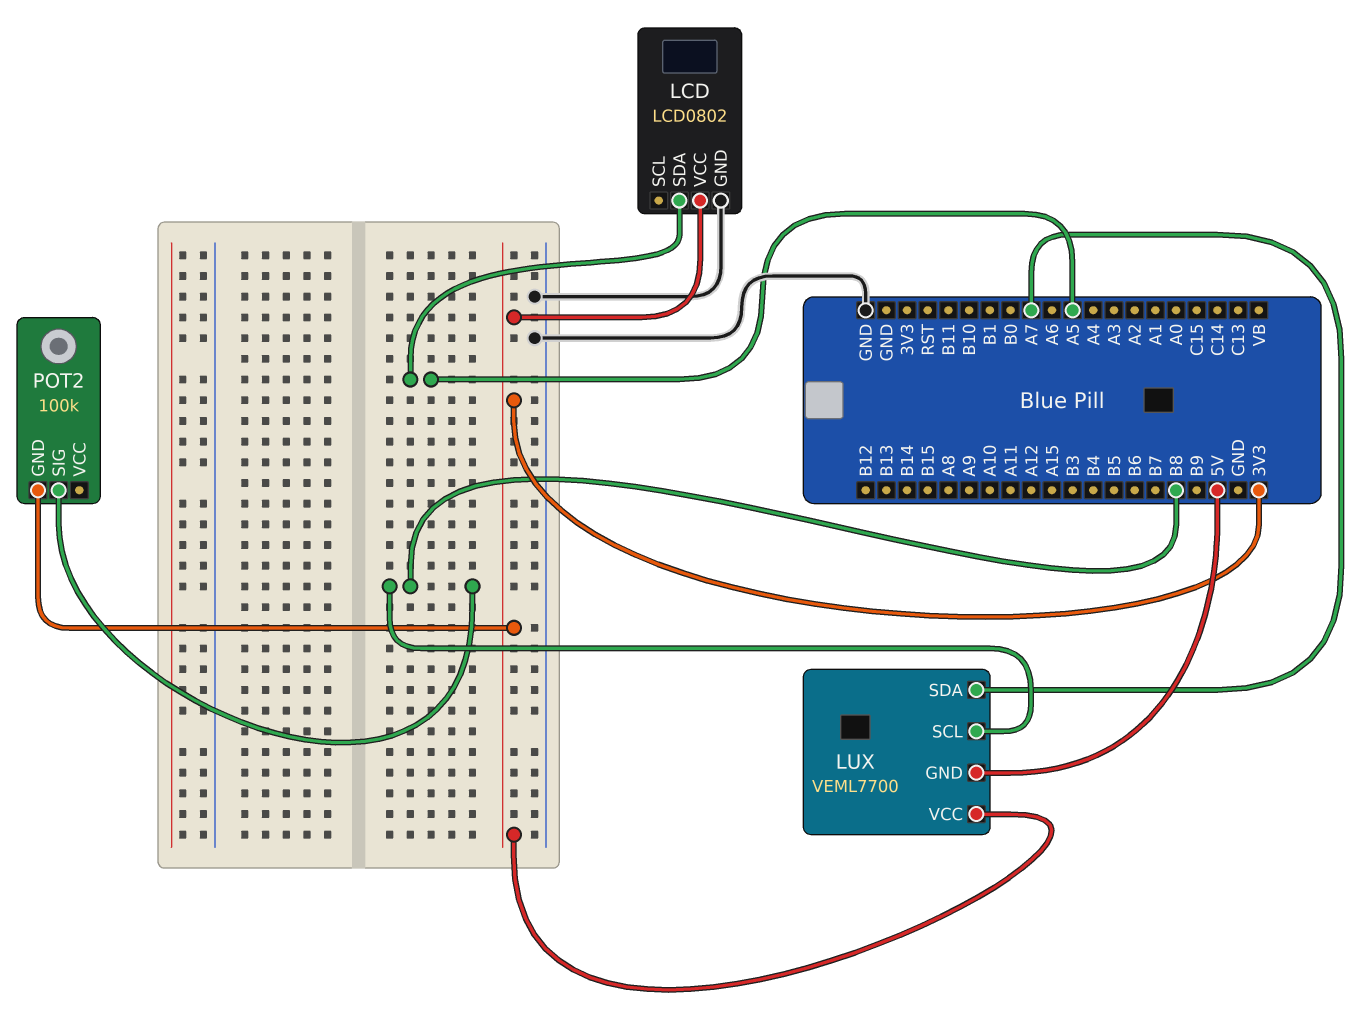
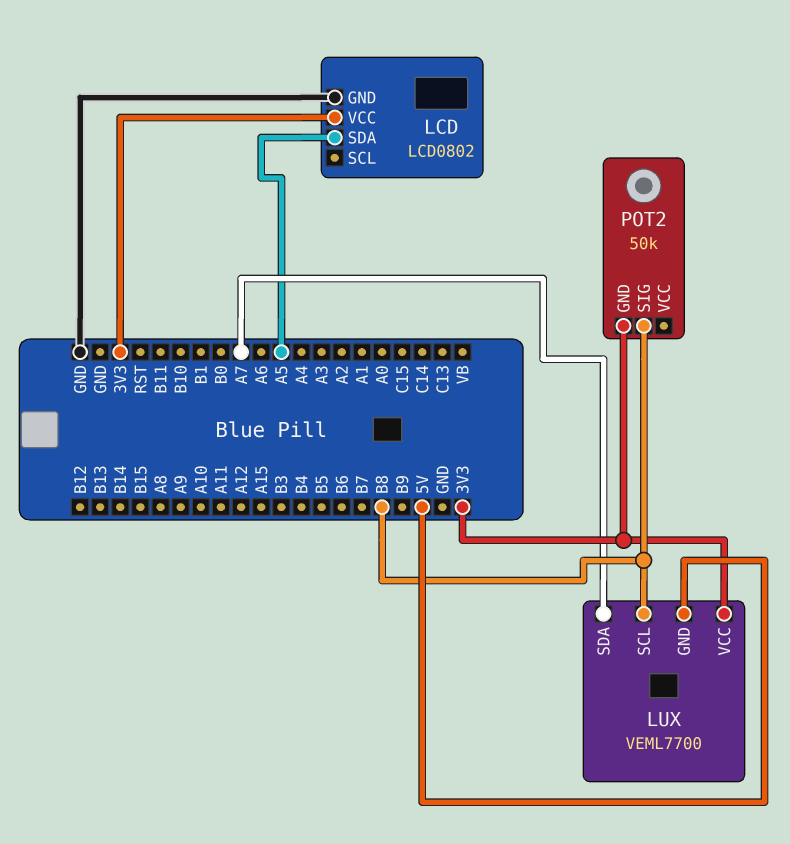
POT2: 100k -> 50k

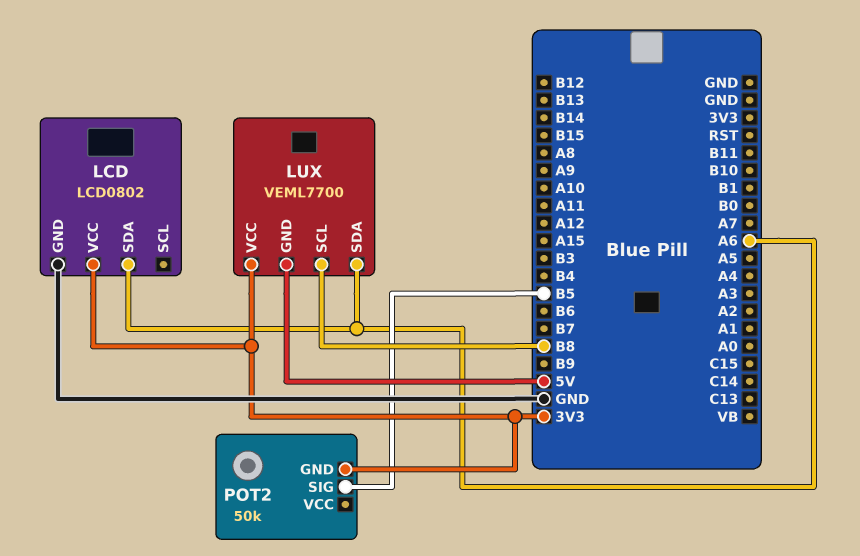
LCD pin SDA: A5 -> A6
LUX pin SDA: A7 -> A6
POT2 pin SIG: B8 -> B5

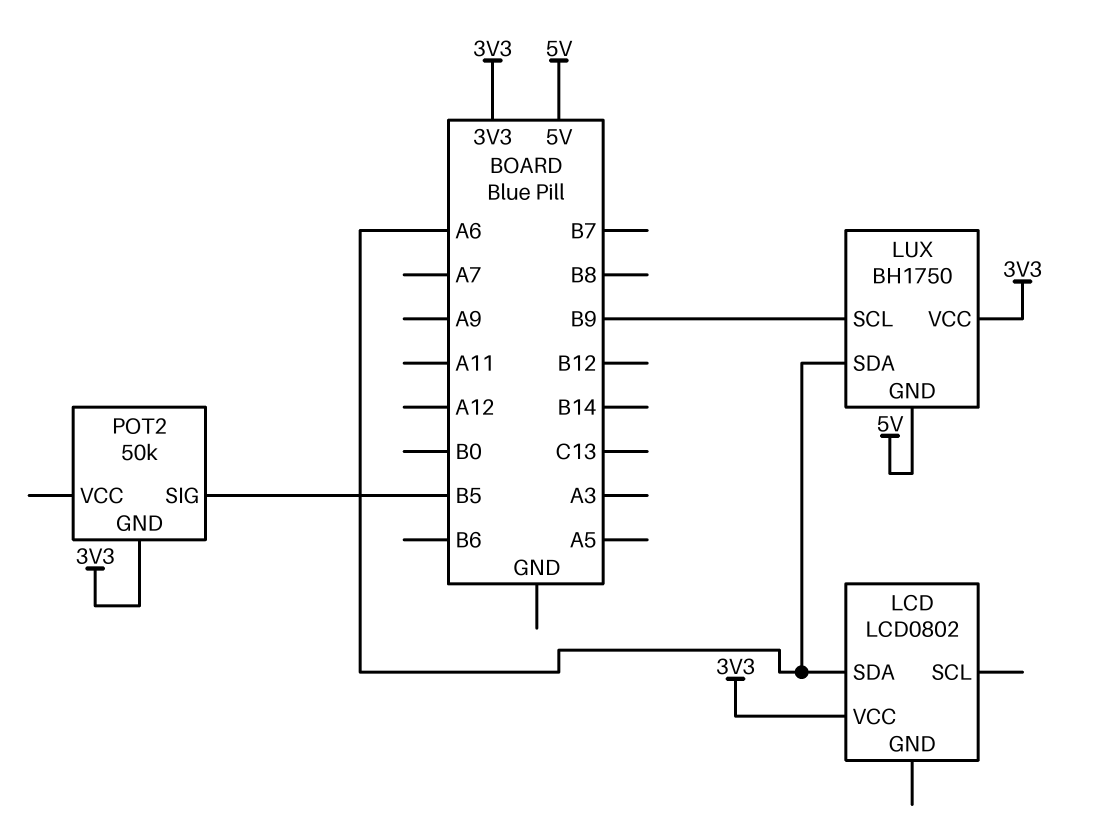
LCD pin GND: GND -> none
LUX: VEML7700 -> BH1750
LUX pin SCL: B8 -> B9

